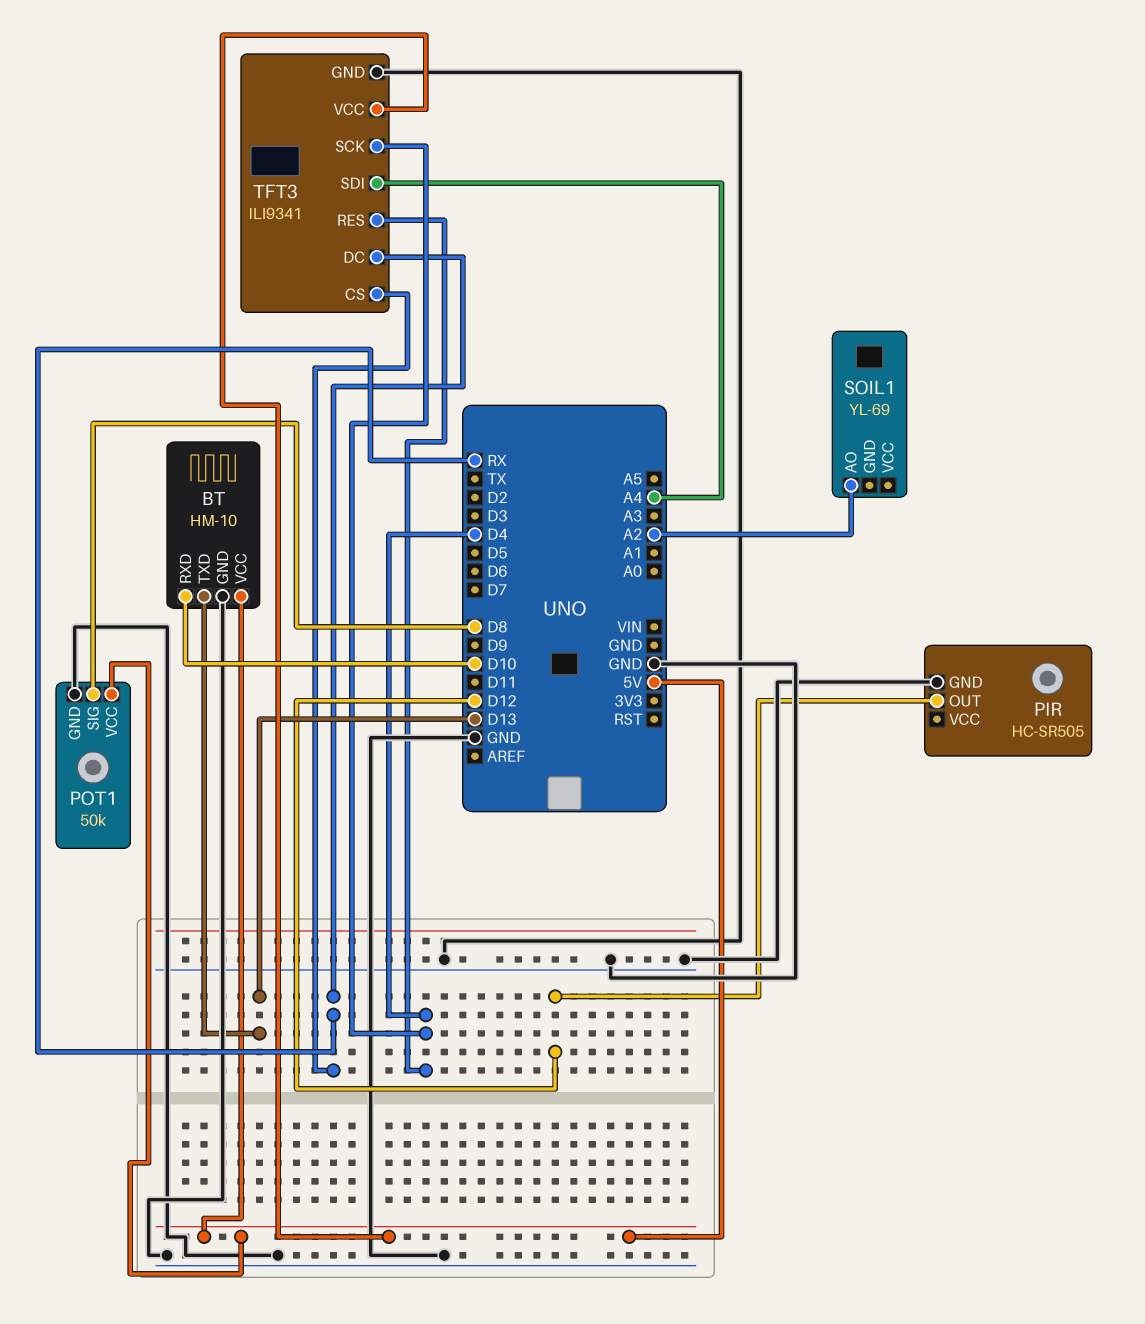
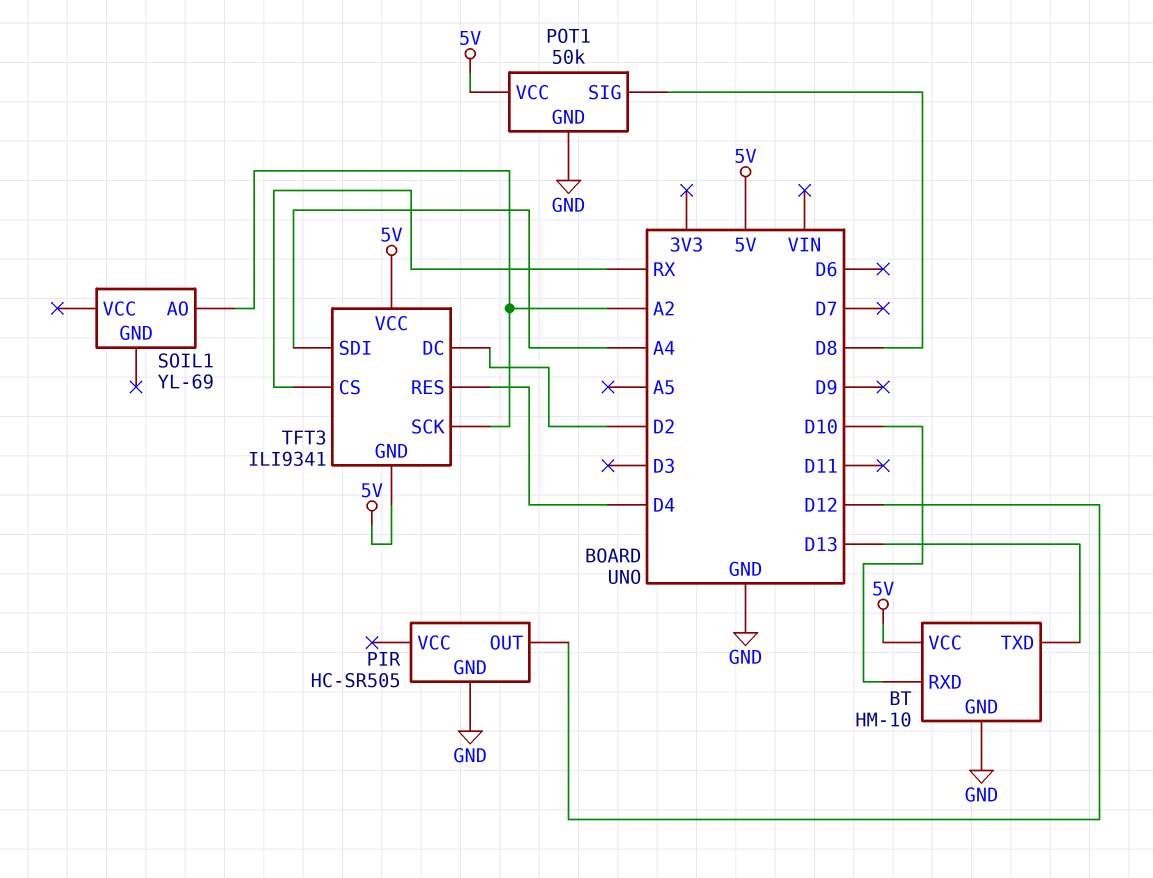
TFT3 pin DC: RX -> D2
TFT3 pin GND: GND -> 5V
TFT3 pin SCK: D4 -> A2

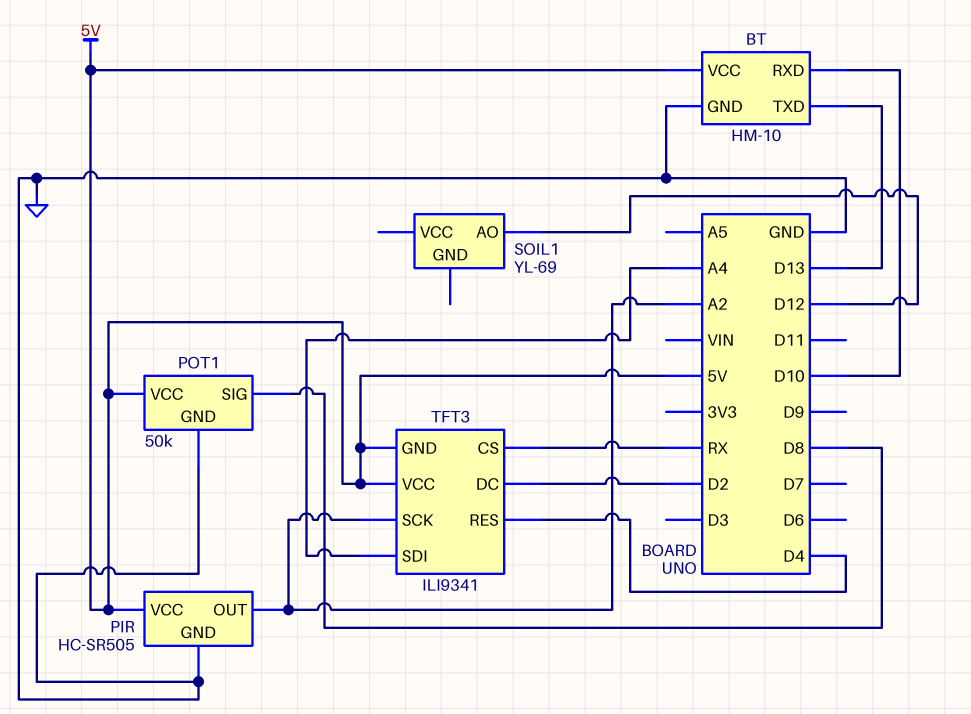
PIR pin OUT: D12 -> A2
PIR pin VCC: none -> 5V
SOIL1 pin AO: A2 -> D12

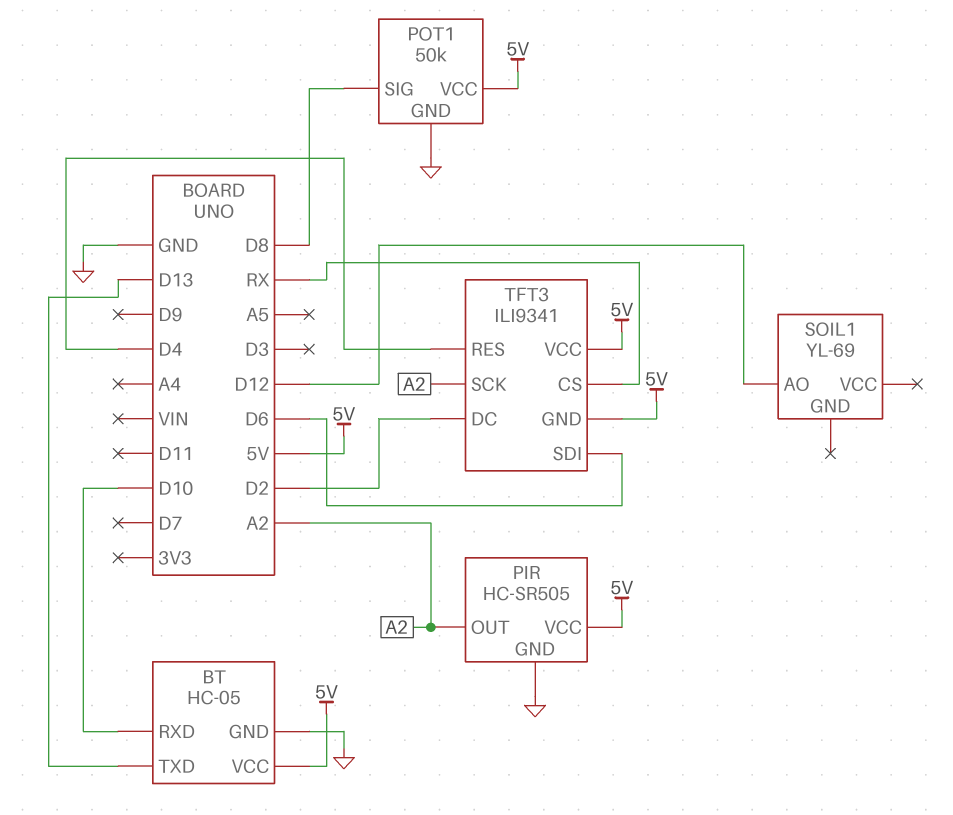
BT: HM-10 -> HC-05
TFT3 pin SDI: A4 -> D6

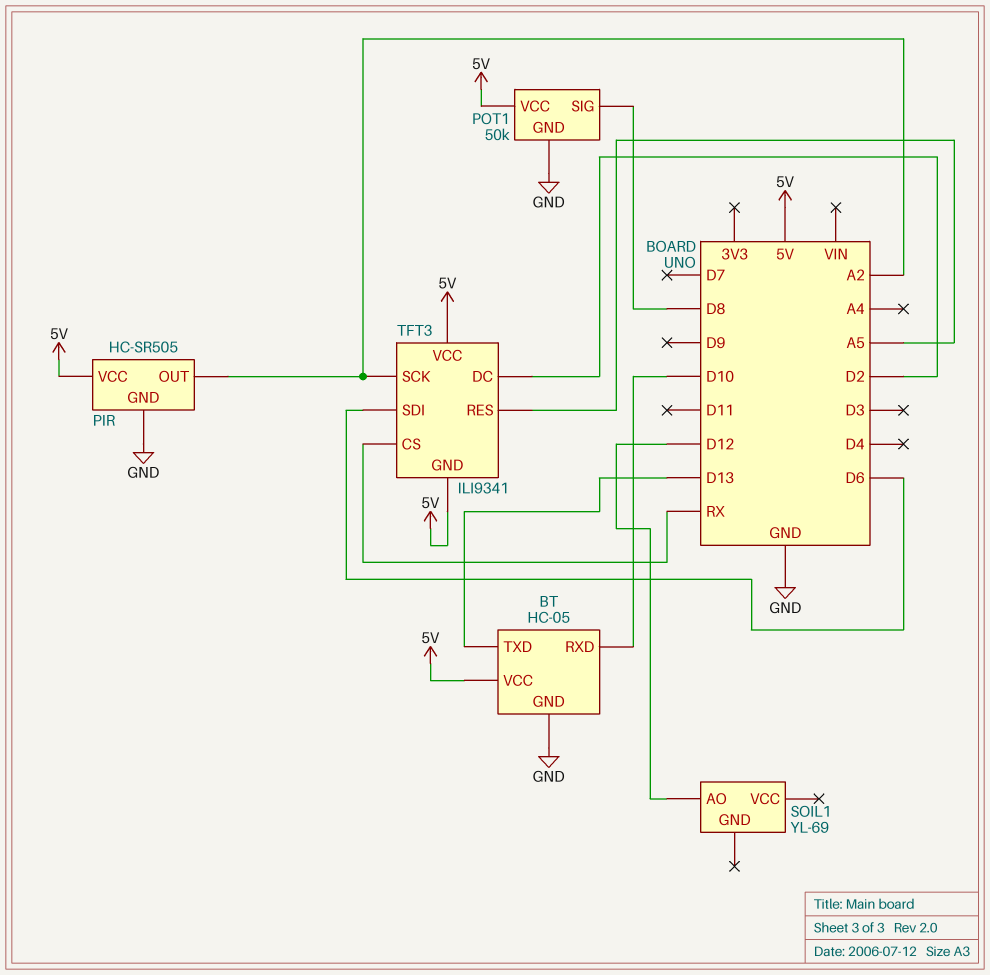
TFT3 pin RES: D4 -> A5

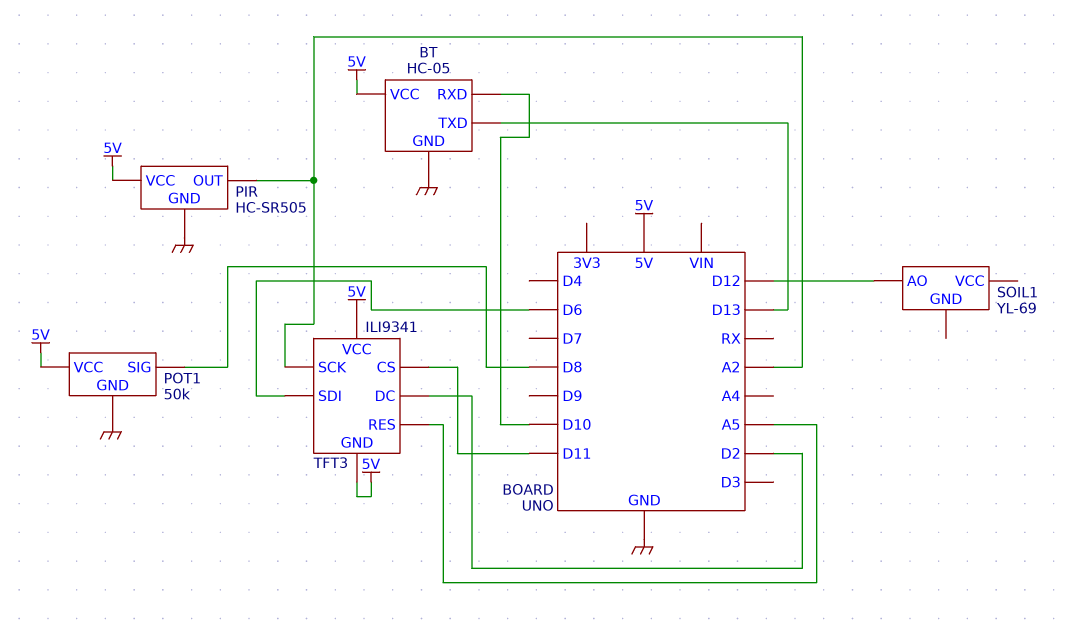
TFT3 pin CS: RX -> D11

